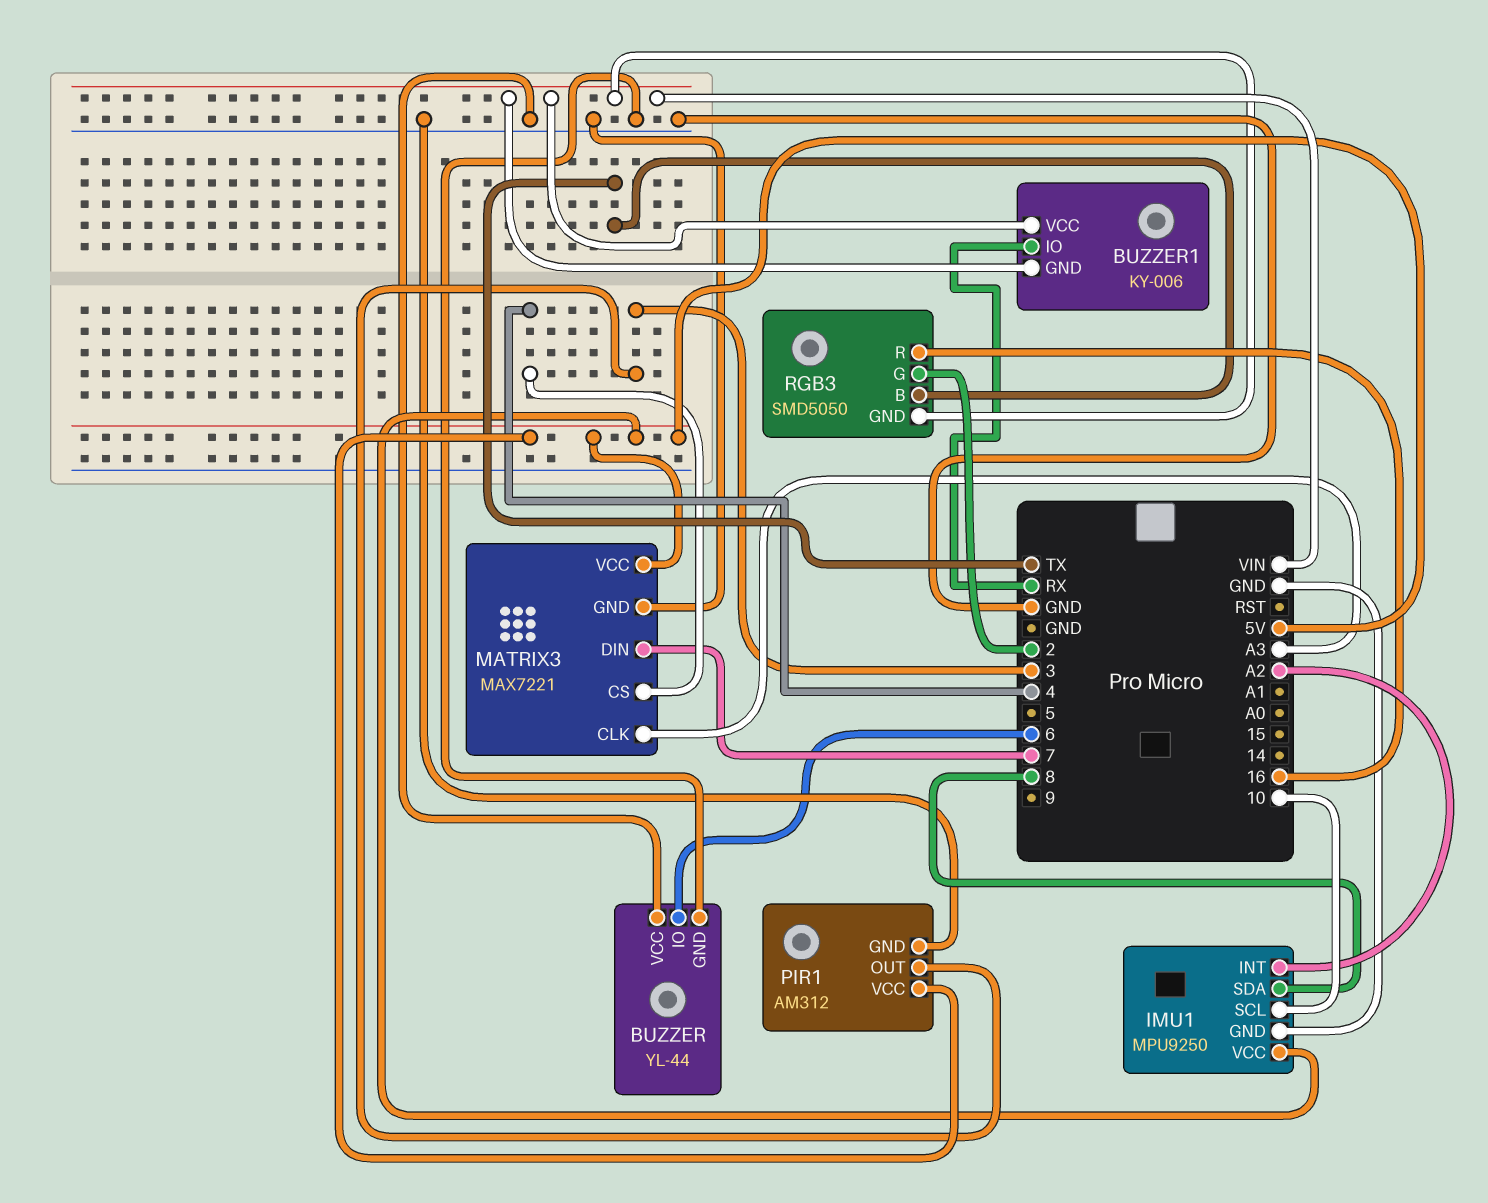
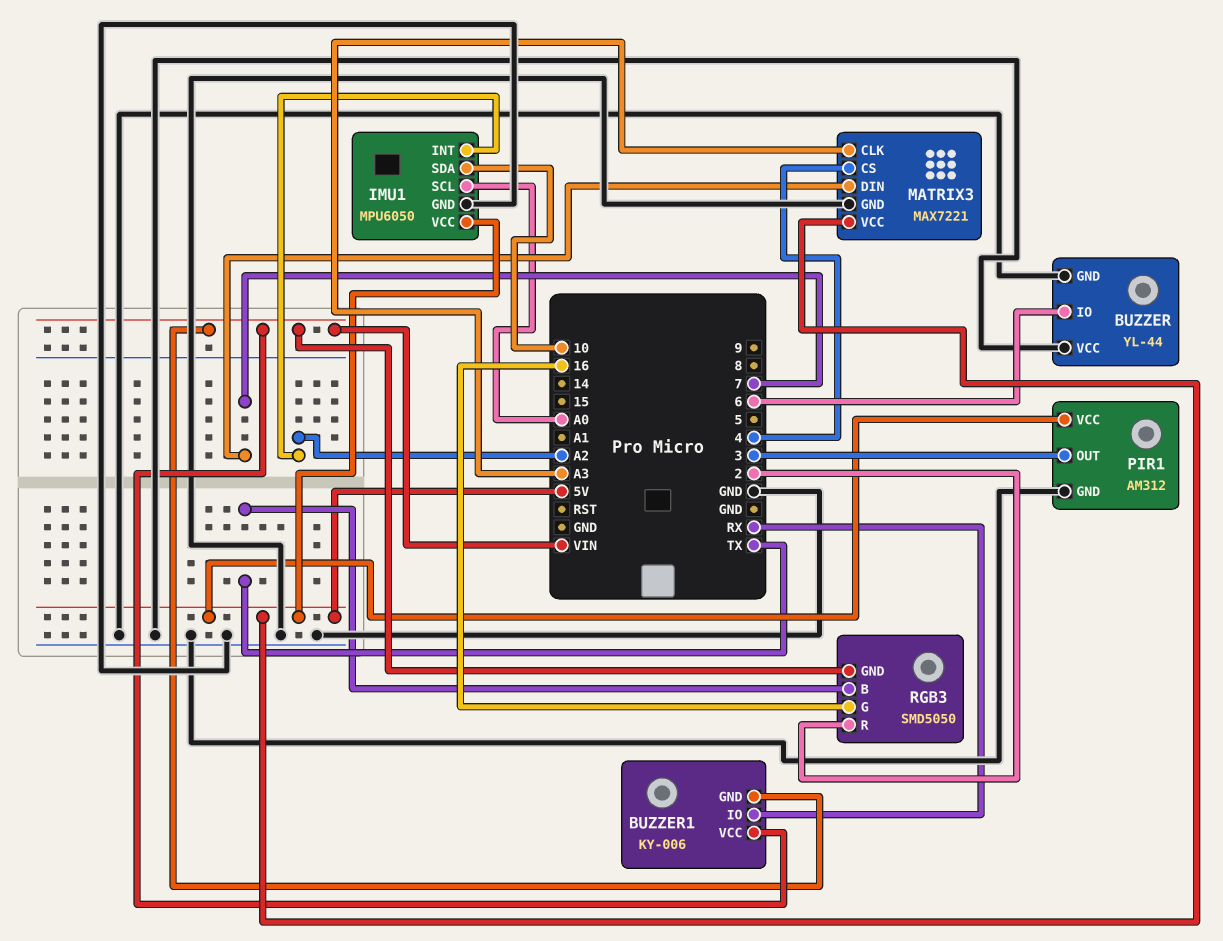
IMU1: MPU9250 -> MPU6050
IMU1 pin SCL: 10 -> A0
IMU1 pin SDA: 8 -> 10
RGB3 pin G: 2 -> 16
RGB3 pin R: 16 -> 2

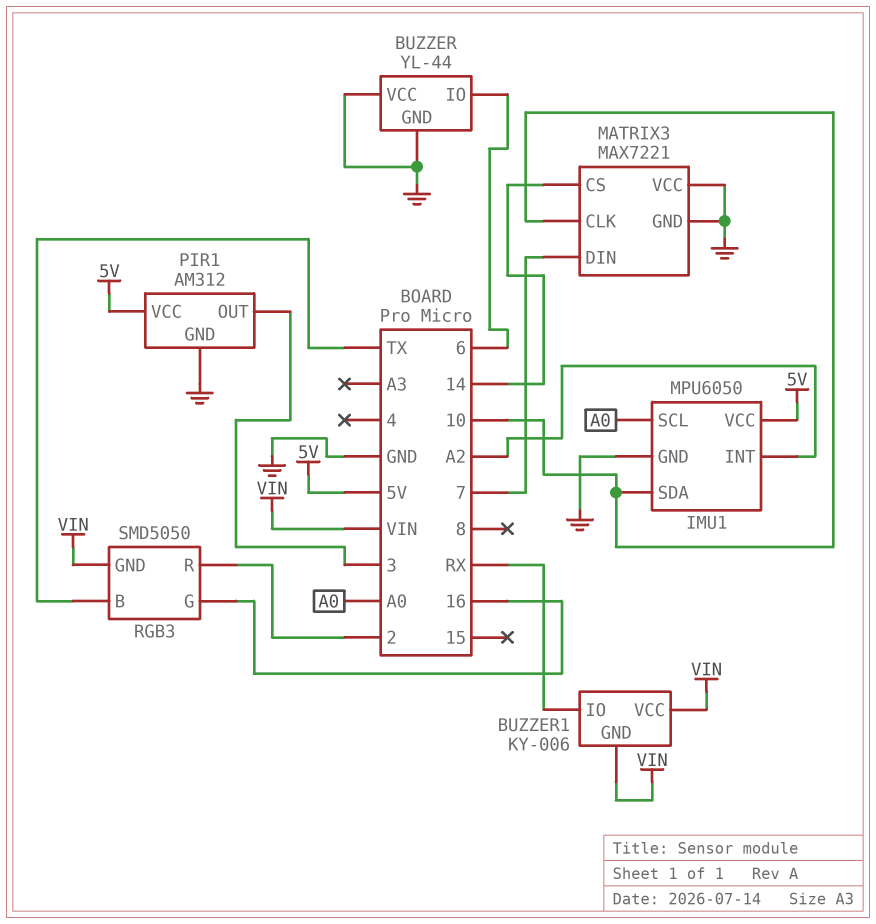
MATRIX3 pin CLK: A3 -> 10
MATRIX3 pin CS: 4 -> 14
MATRIX3 pin VCC: 5V -> GND

